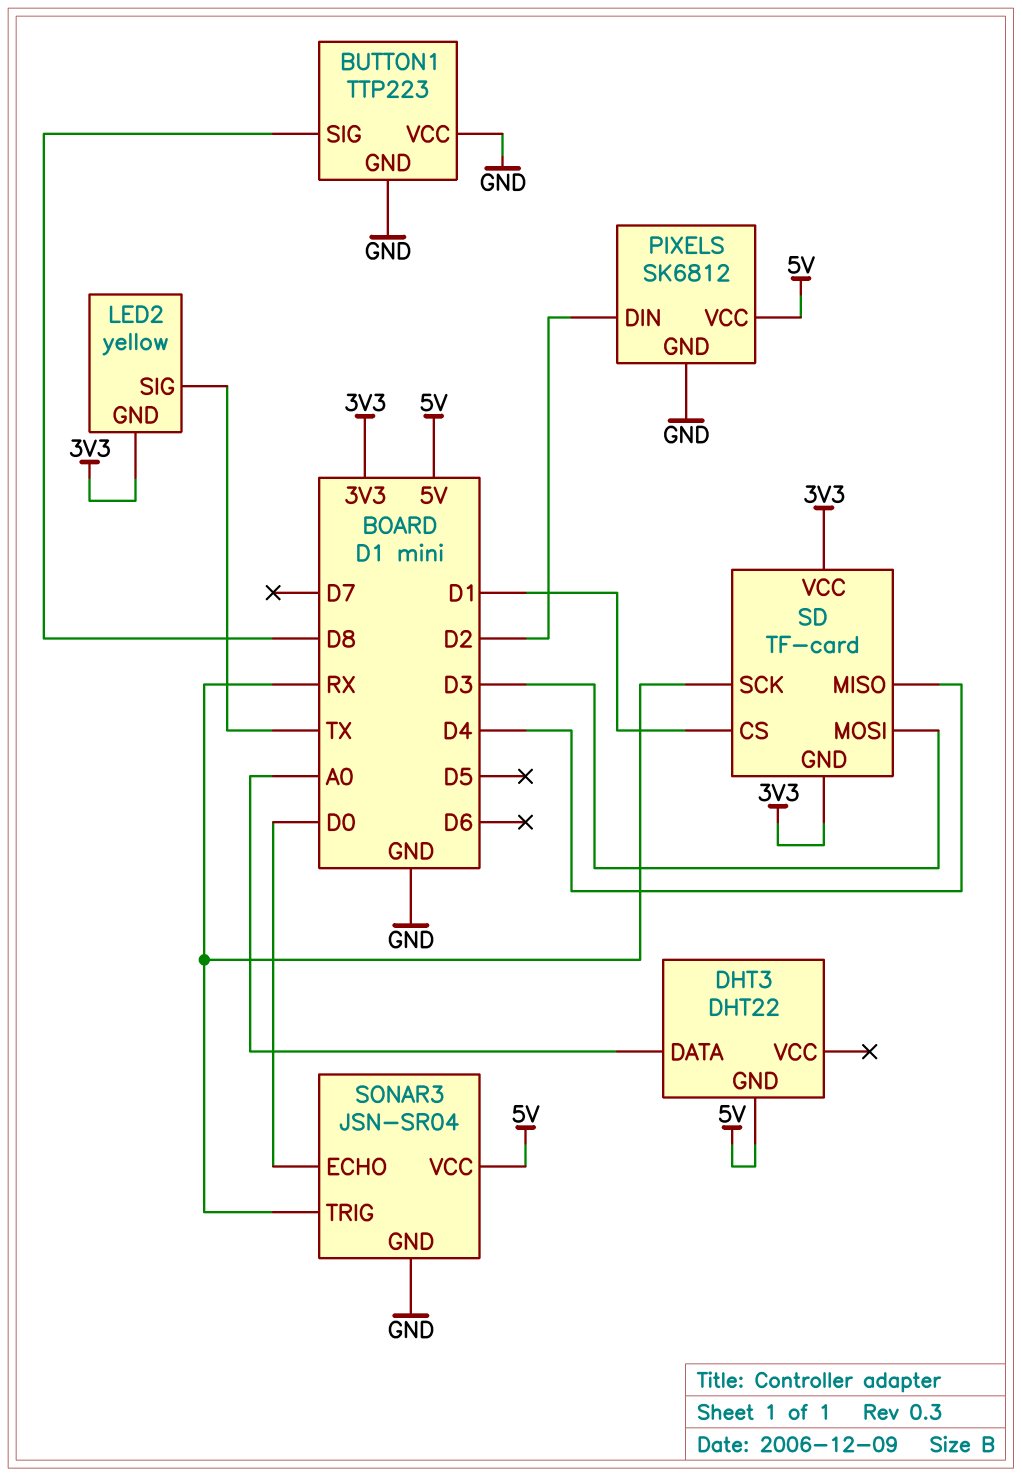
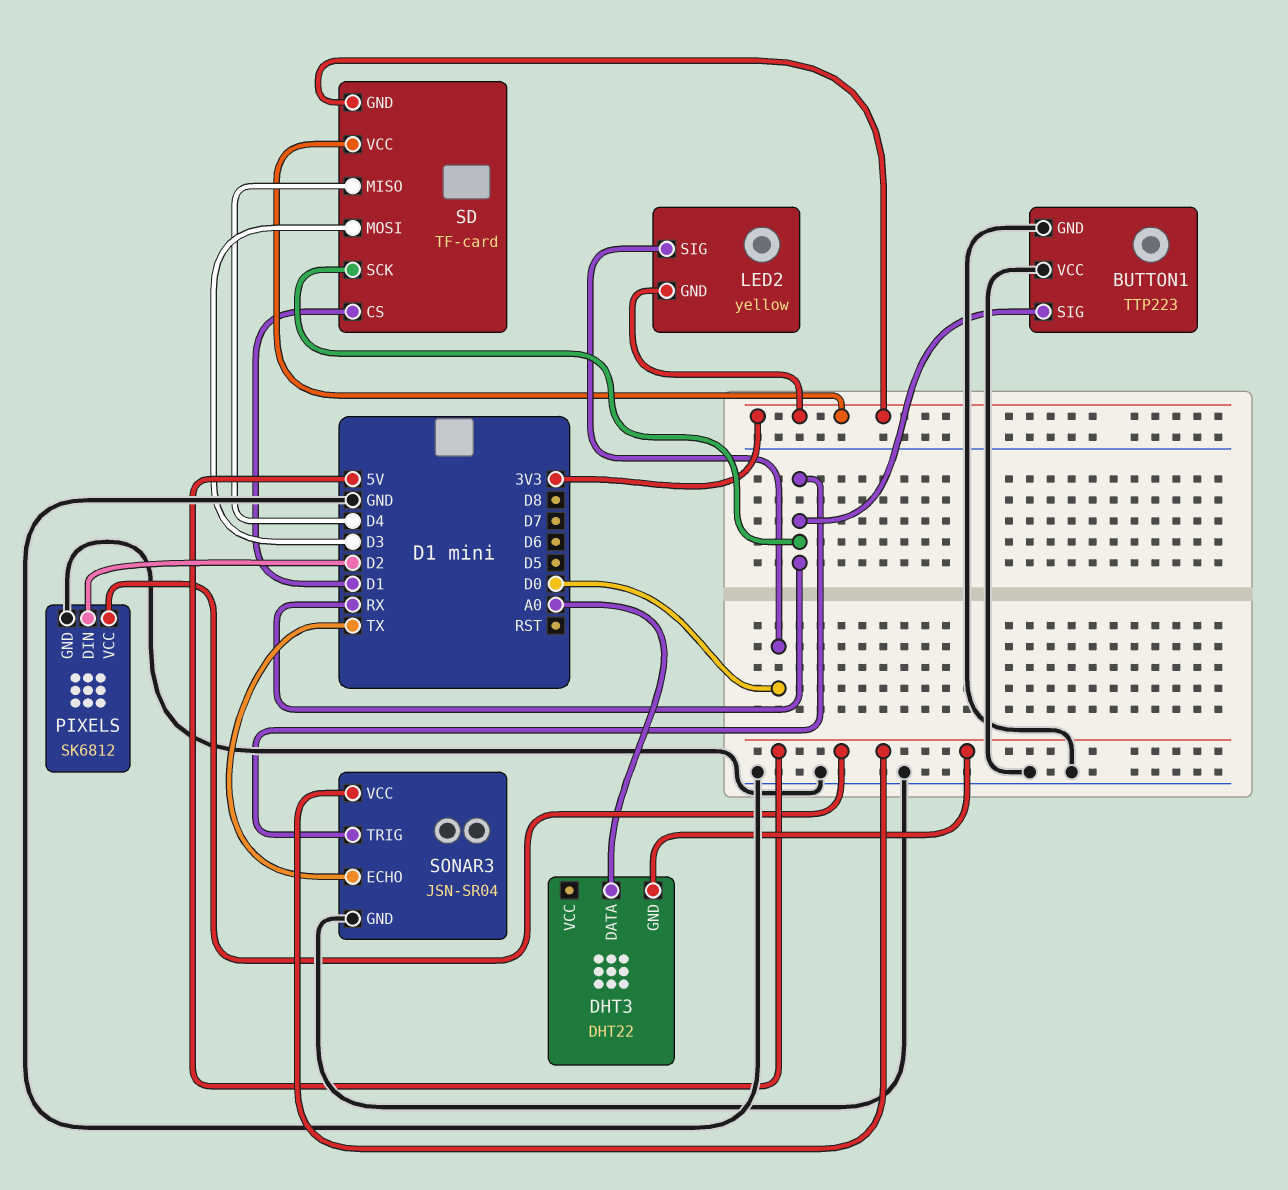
BUTTON1 pin SIG: D8 -> RX
LED2 pin SIG: TX -> D0
SONAR3 pin ECHO: D0 -> TX

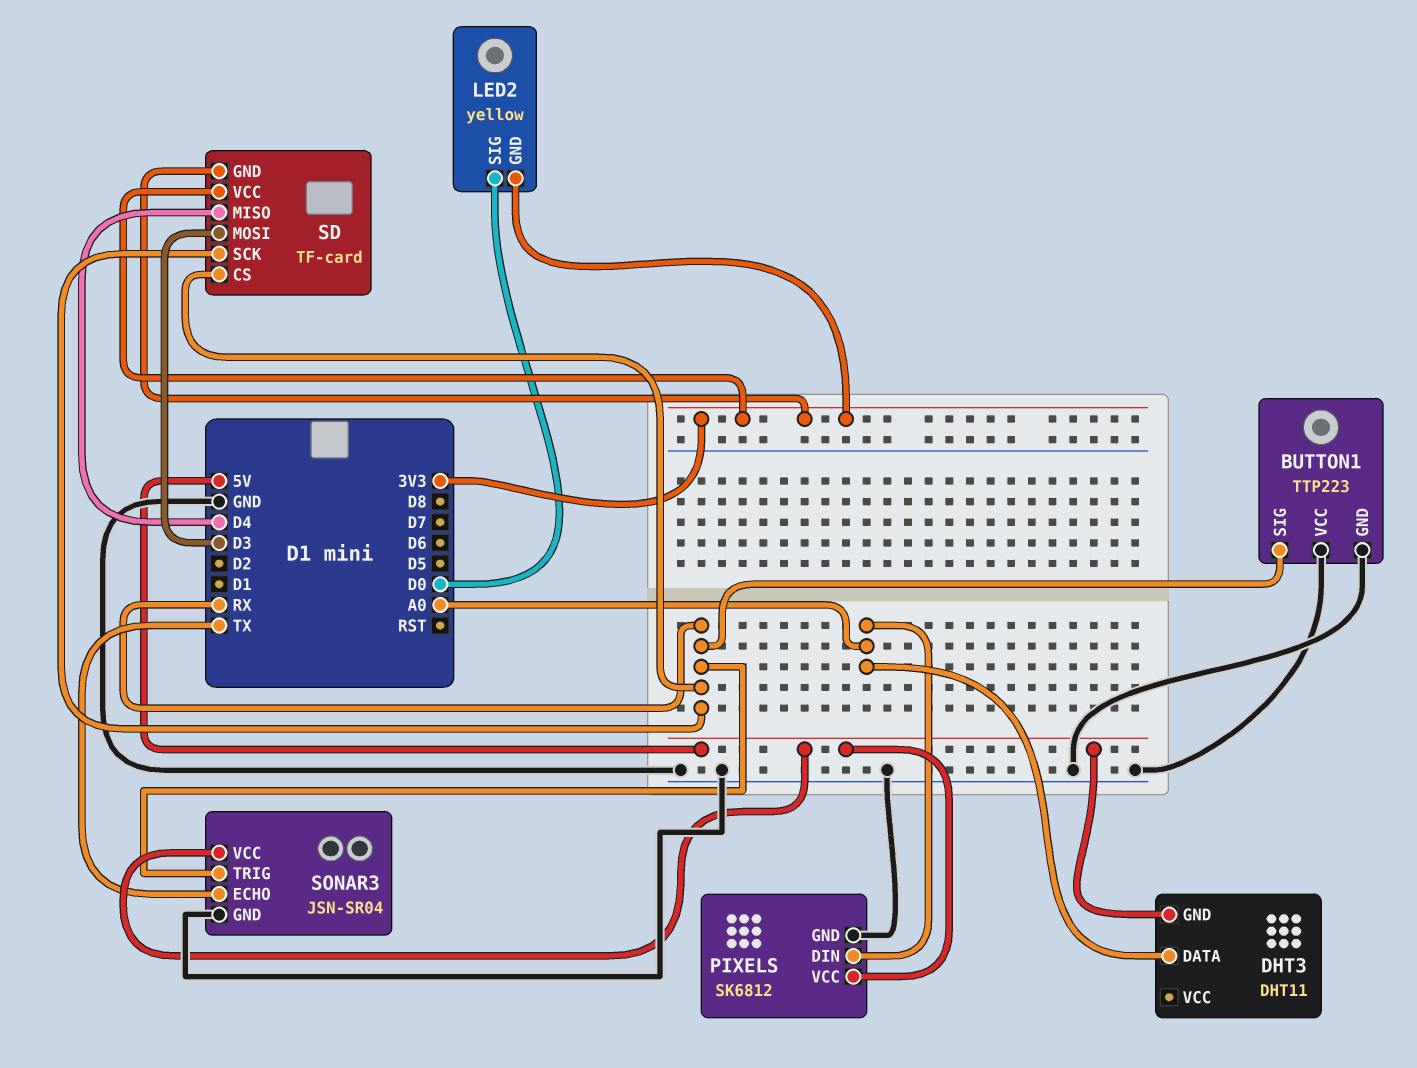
DHT3: DHT22 -> DHT11
PIXELS pin DIN: D2 -> A0
SD pin CS: D1 -> RX

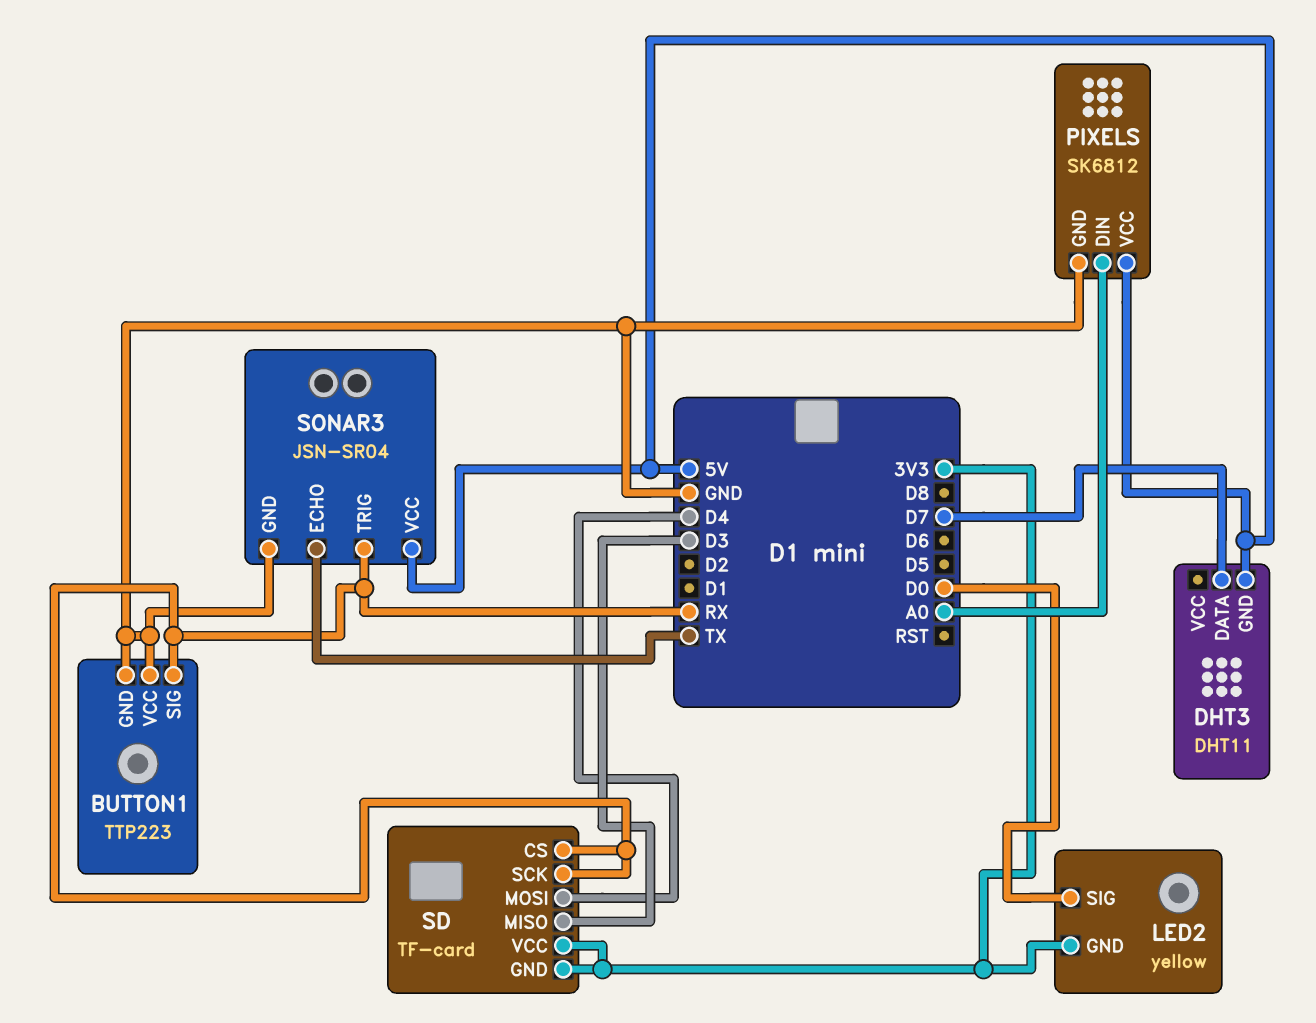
DHT3 pin DATA: A0 -> D7
SD pin MISO: D4 -> D3
SD pin MOSI: D3 -> D4

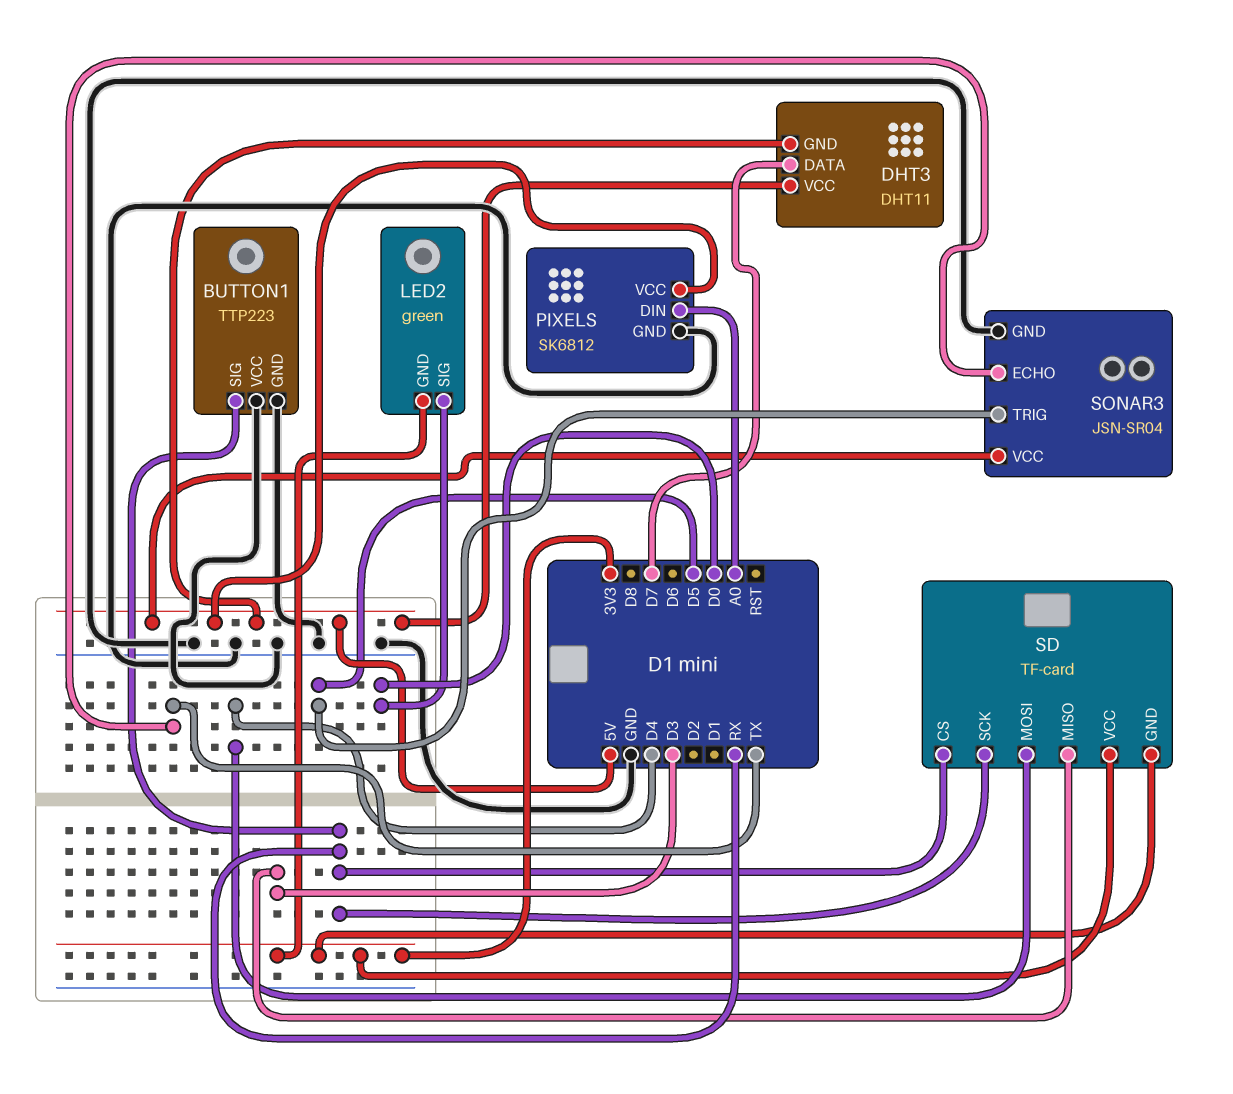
DHT3 pin VCC: none -> 5V
LED2: yellow -> green
SONAR3 pin TRIG: RX -> D5

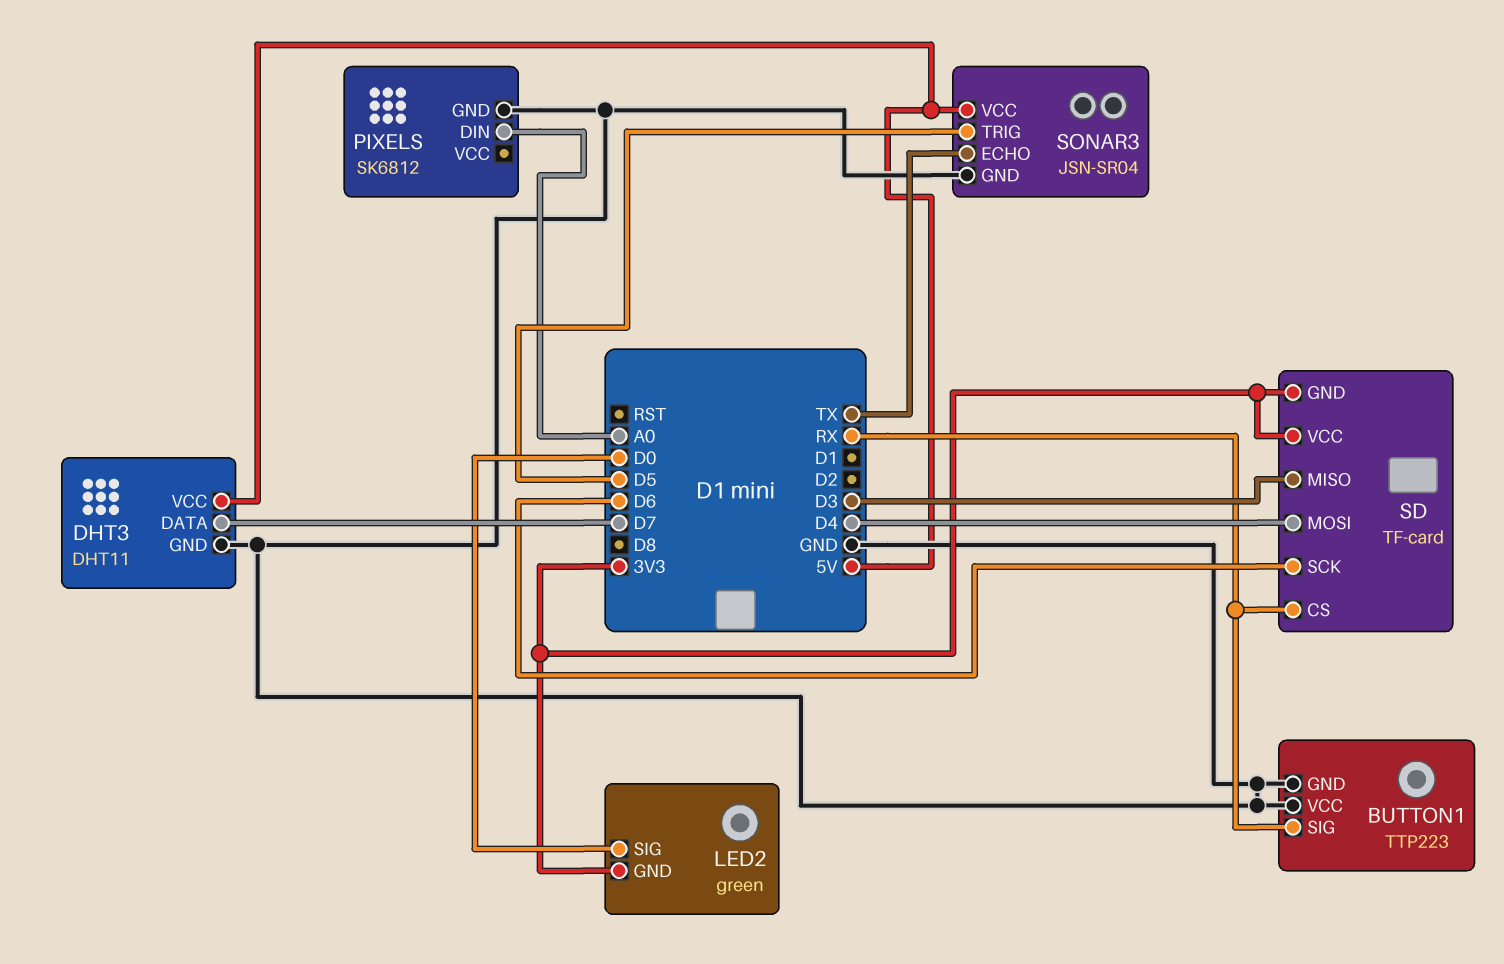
DHT3 pin GND: 5V -> GND
PIXELS pin VCC: 5V -> none
SD pin SCK: RX -> D6

